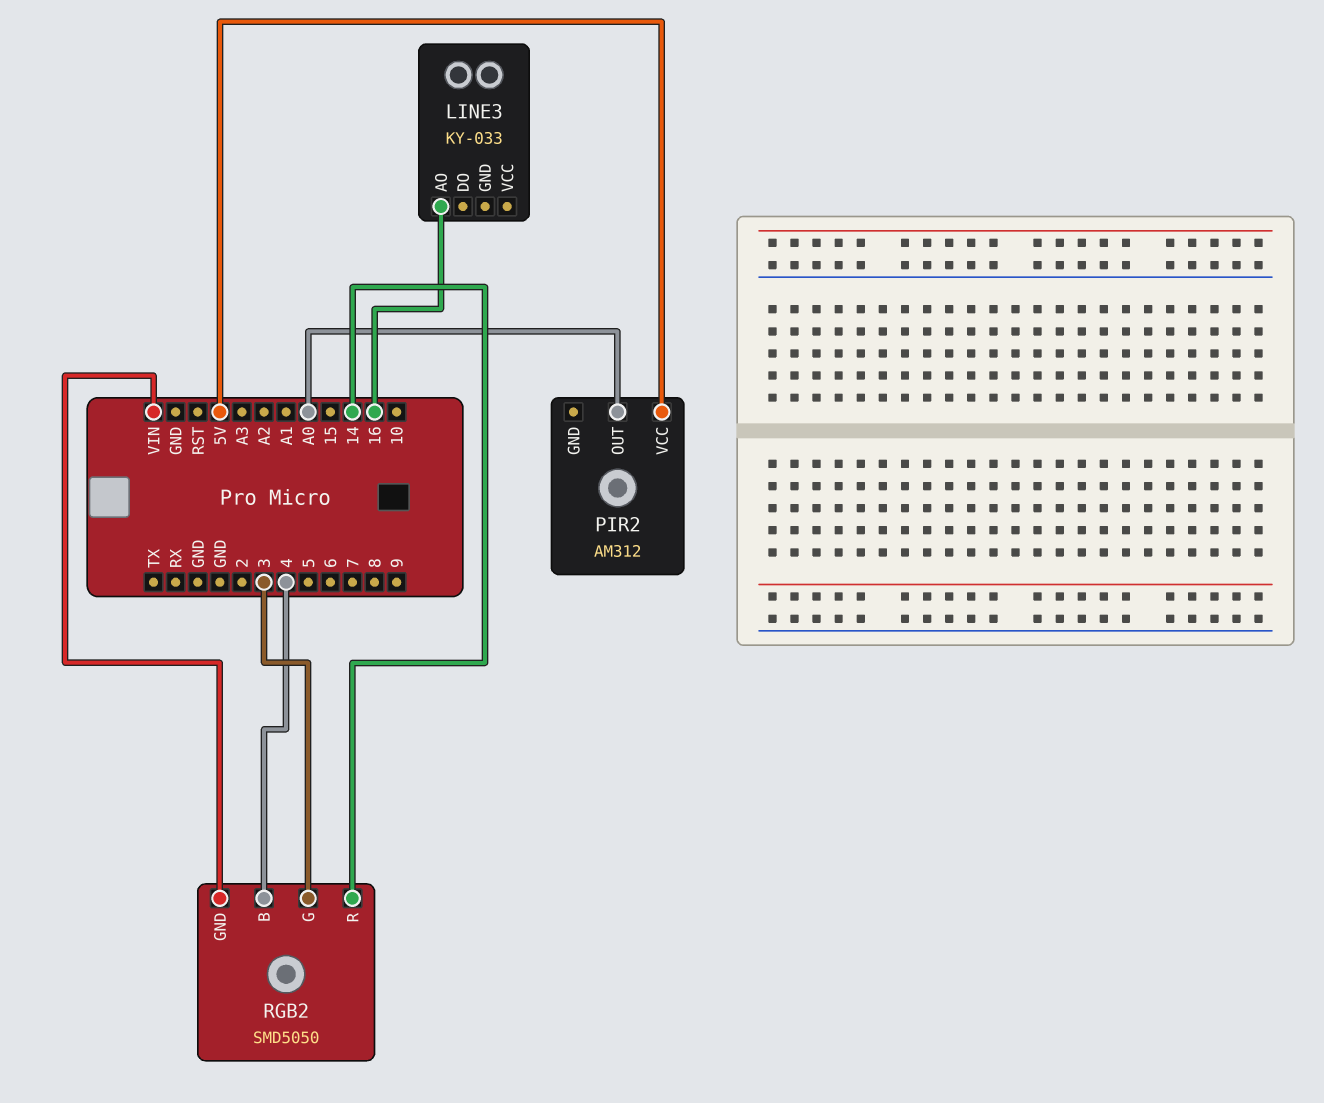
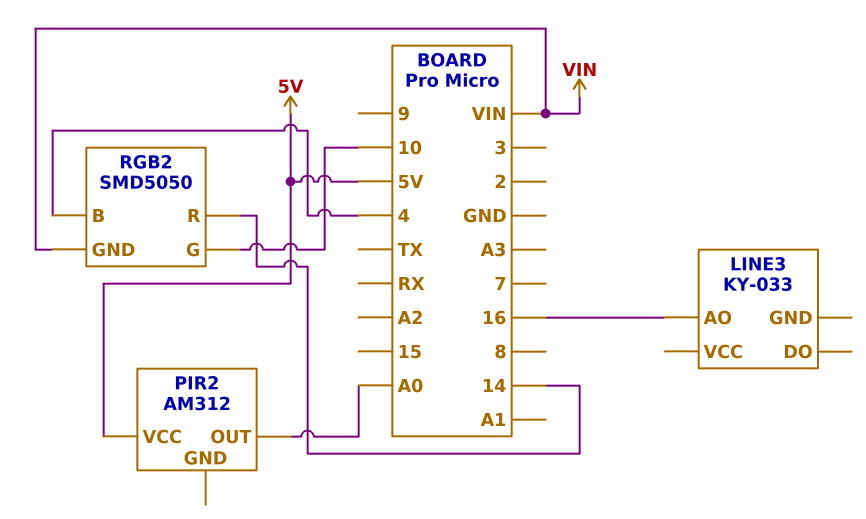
RGB2 pin G: 3 -> 10

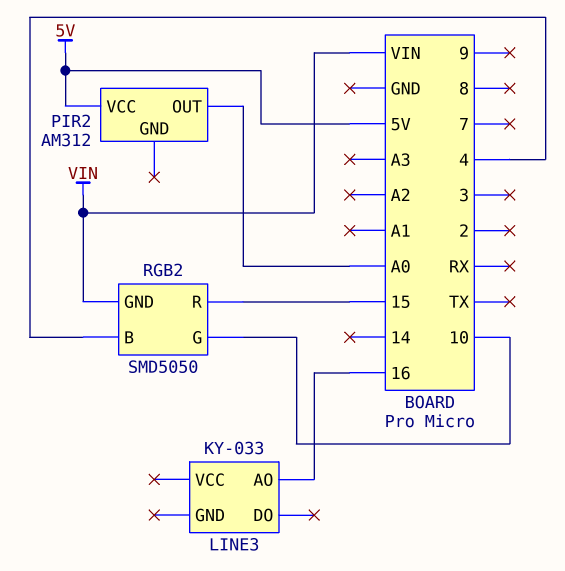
RGB2 pin R: 14 -> 15

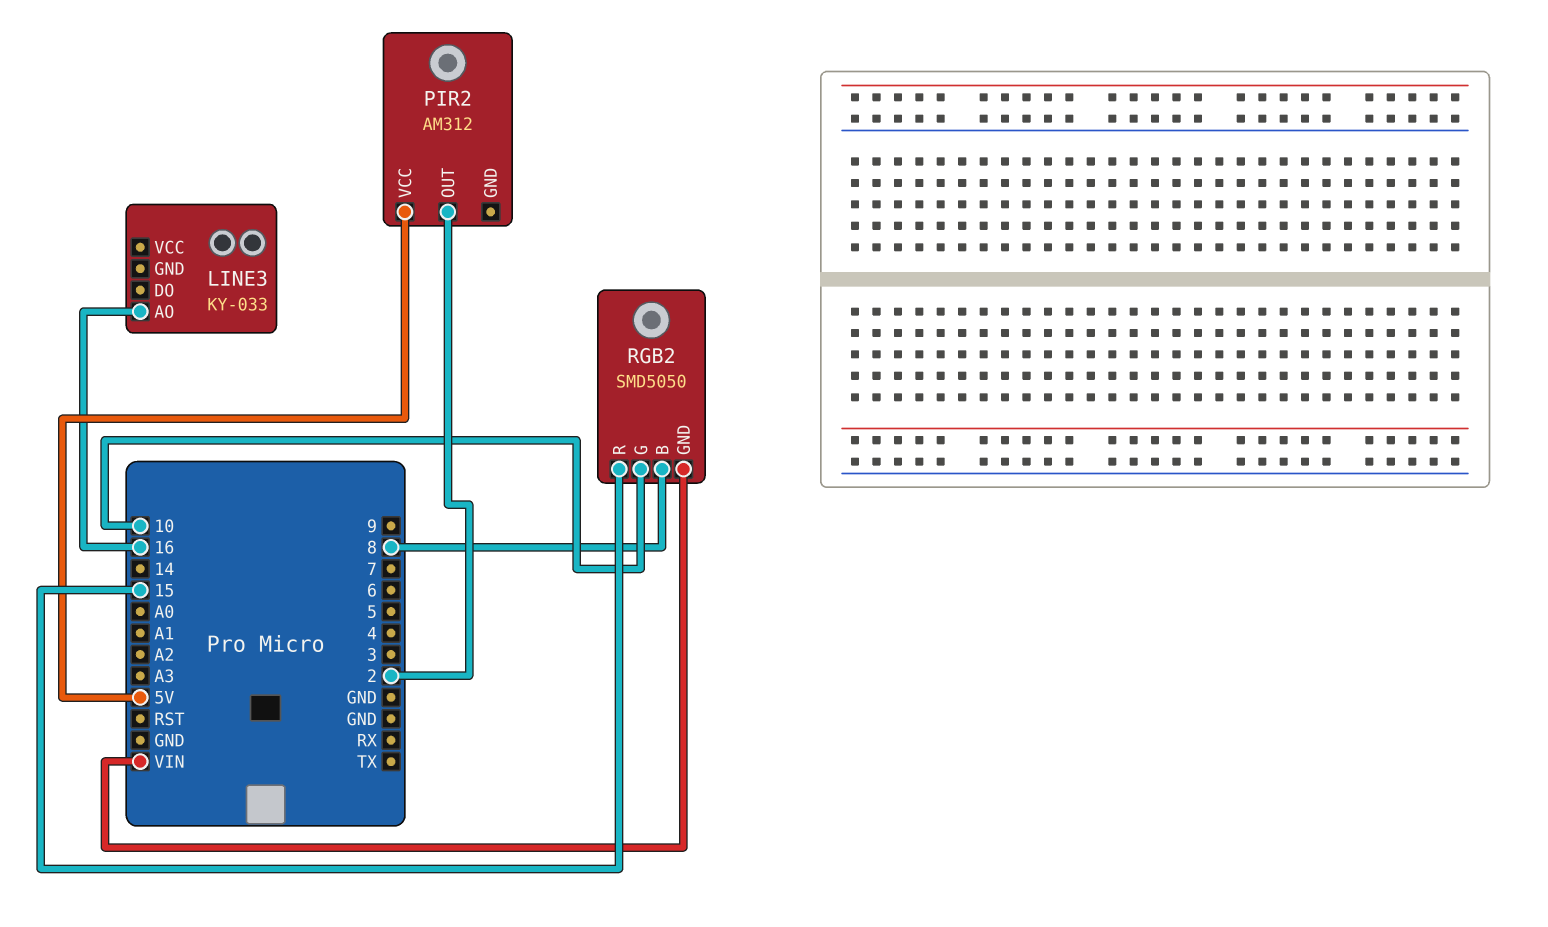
PIR2 pin OUT: A0 -> 2
RGB2 pin B: 4 -> 8

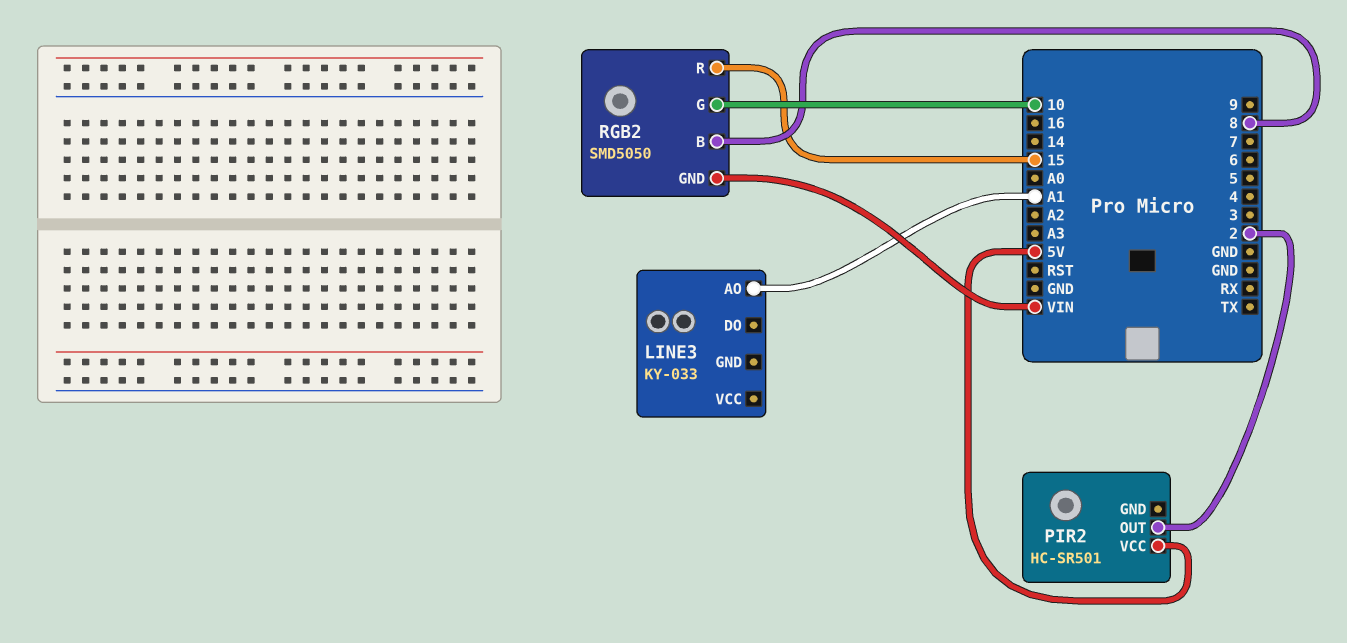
LINE3 pin AO: 16 -> A1
PIR2: AM312 -> HC-SR501

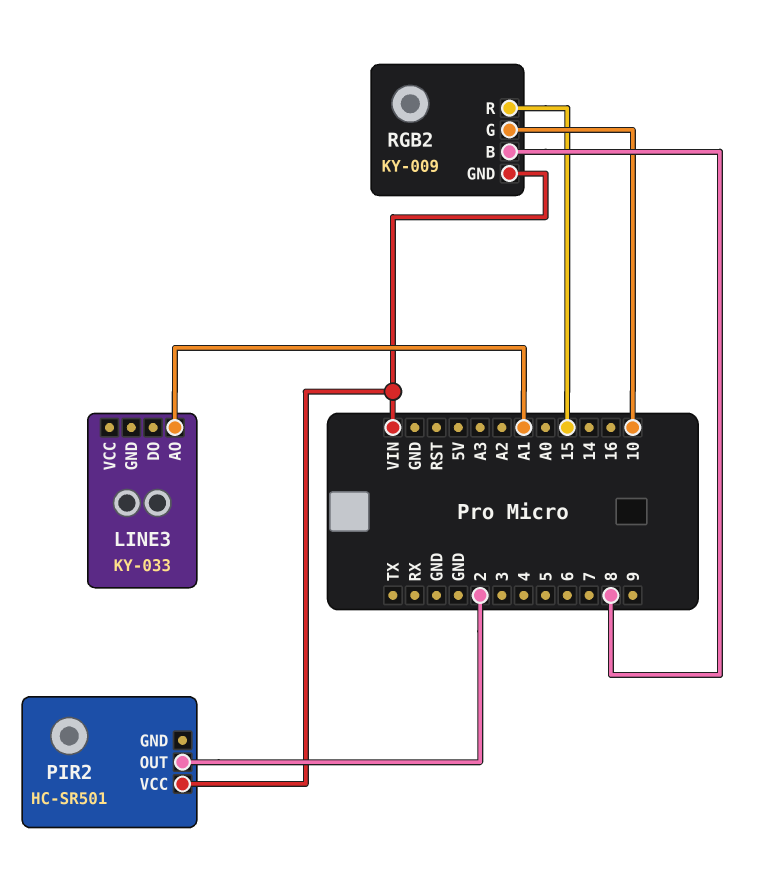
PIR2 pin VCC: 5V -> VIN
RGB2: SMD5050 -> KY-009

